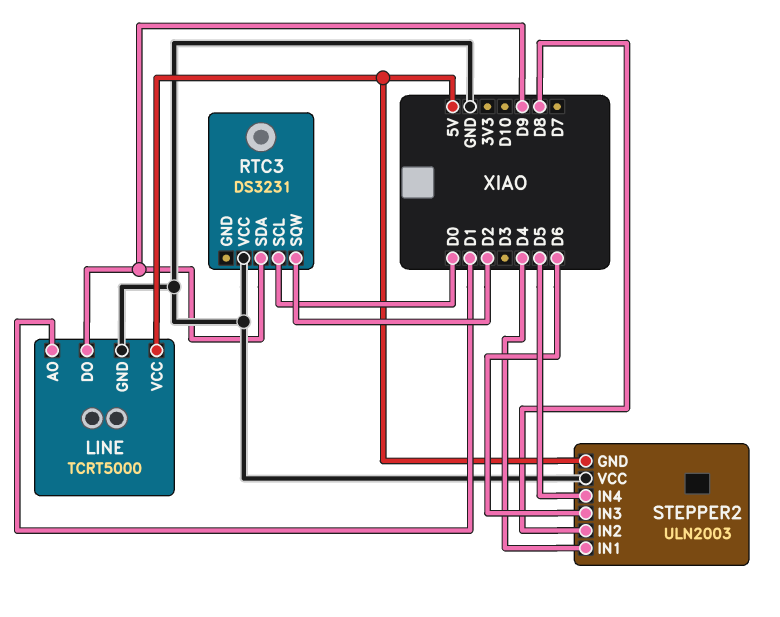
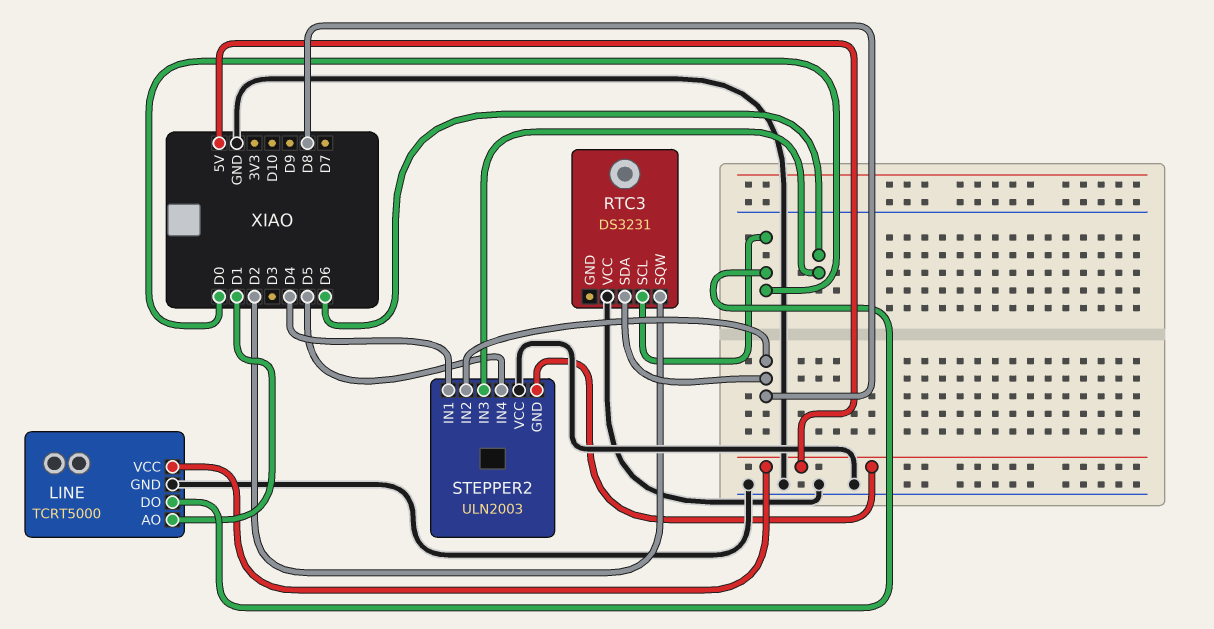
LINE pin DO: D9 -> D0
RTC3 pin SDA: D9 -> D8

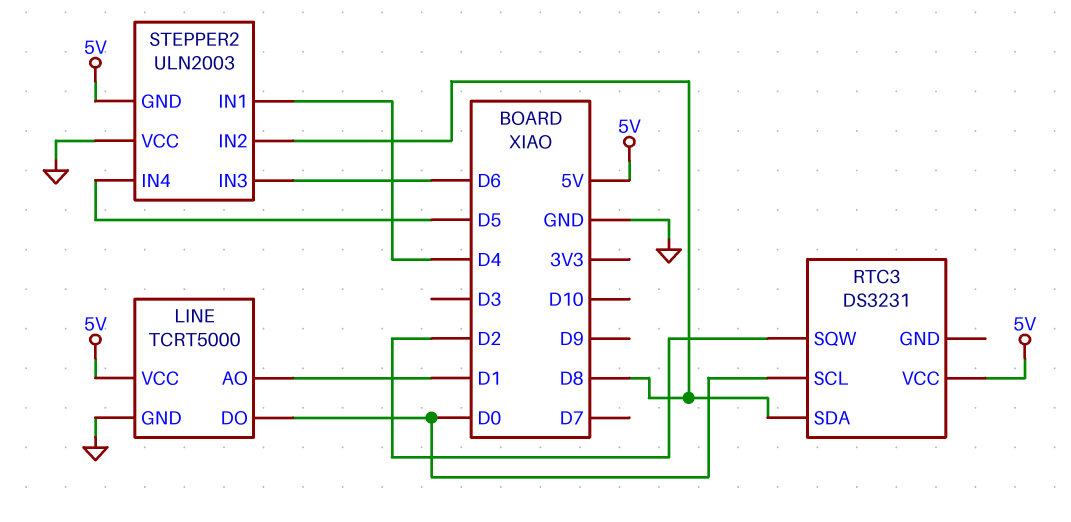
RTC3 pin VCC: GND -> 5V

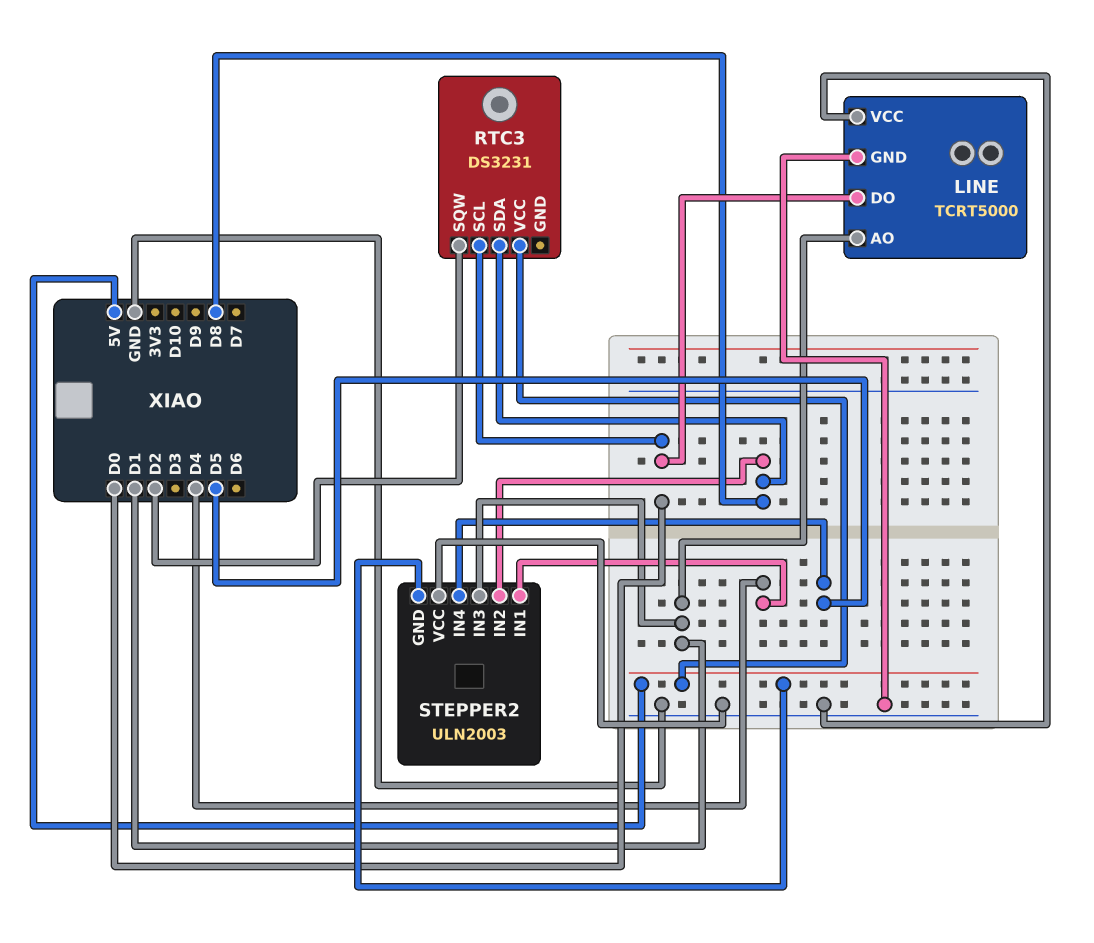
LINE pin VCC: 5V -> GND
STEPPER2 pin IN3: D6 -> D1

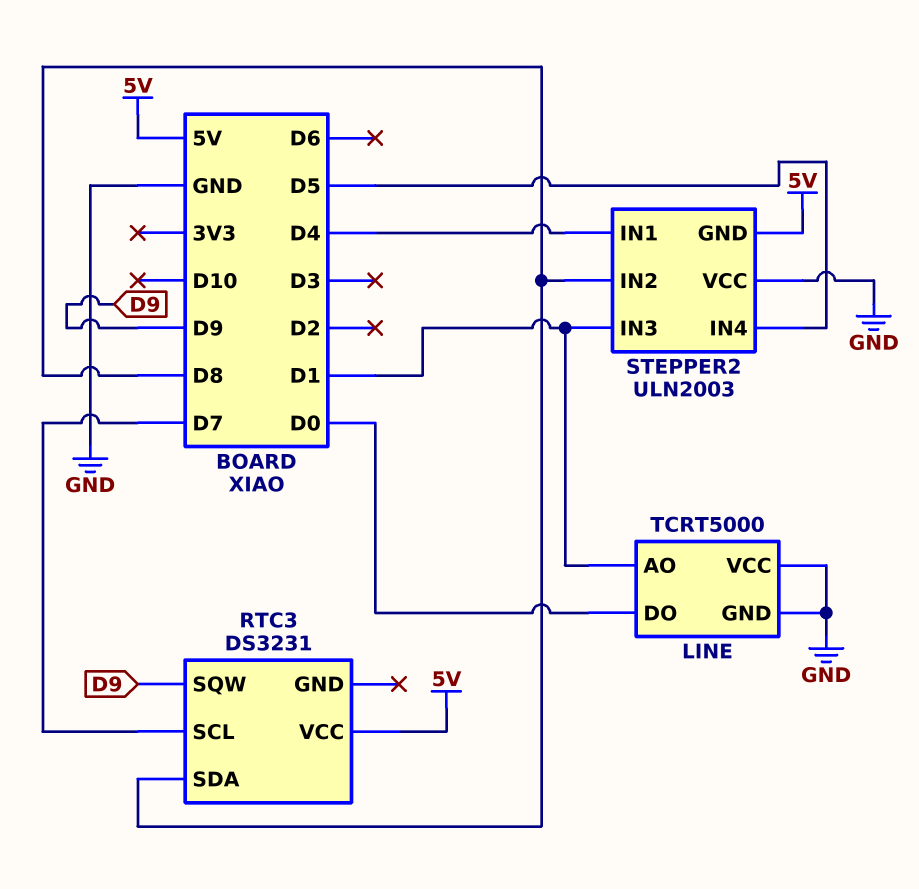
RTC3 pin SCL: D0 -> D7
RTC3 pin SQW: D2 -> D9

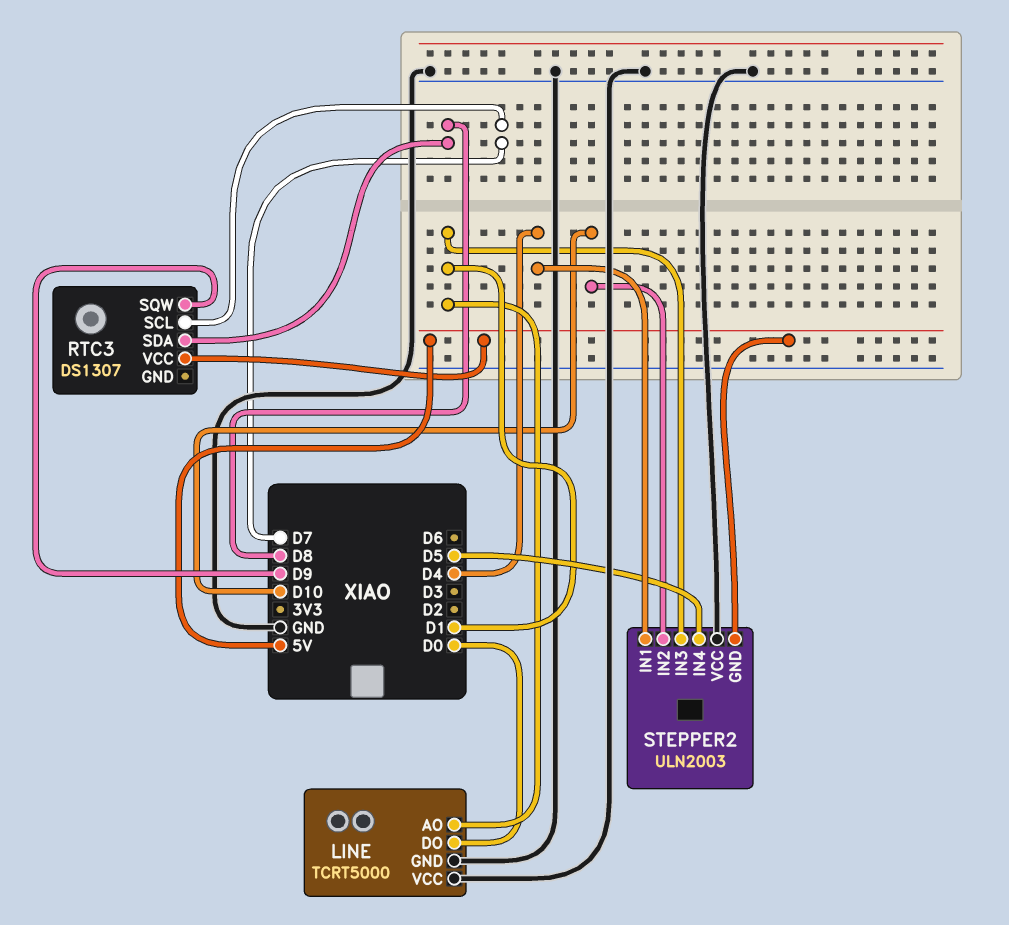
RTC3: DS3231 -> DS1307
STEPPER2 pin IN2: D8 -> D10

